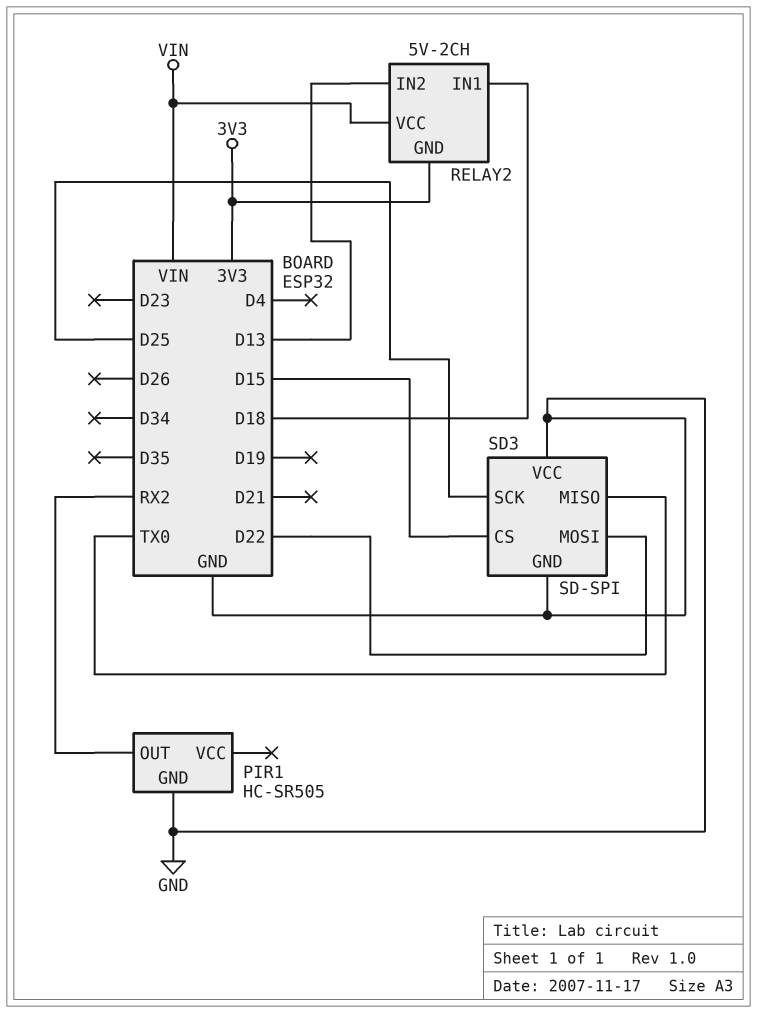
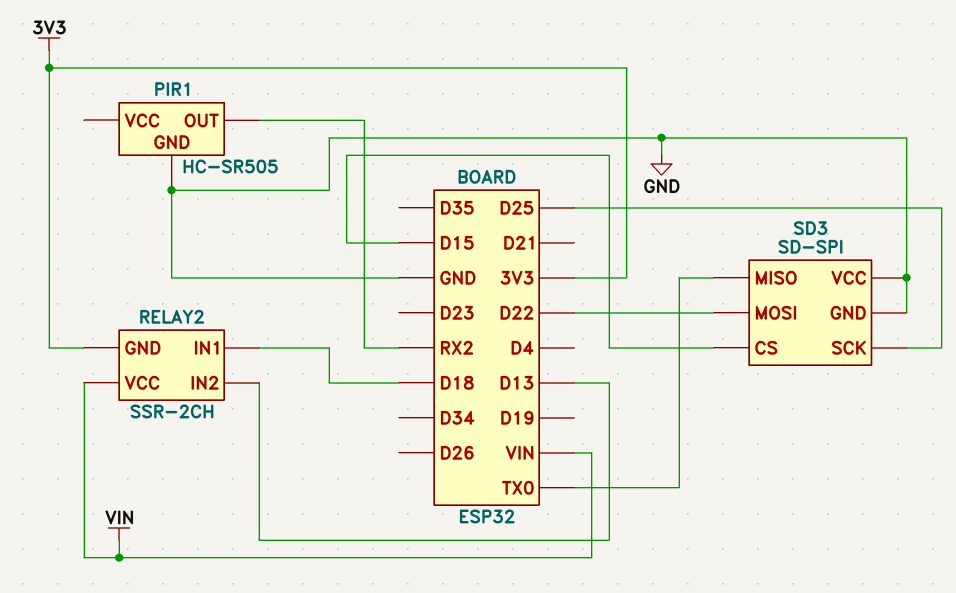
RELAY2: 5V-2CH -> SSR-2CH

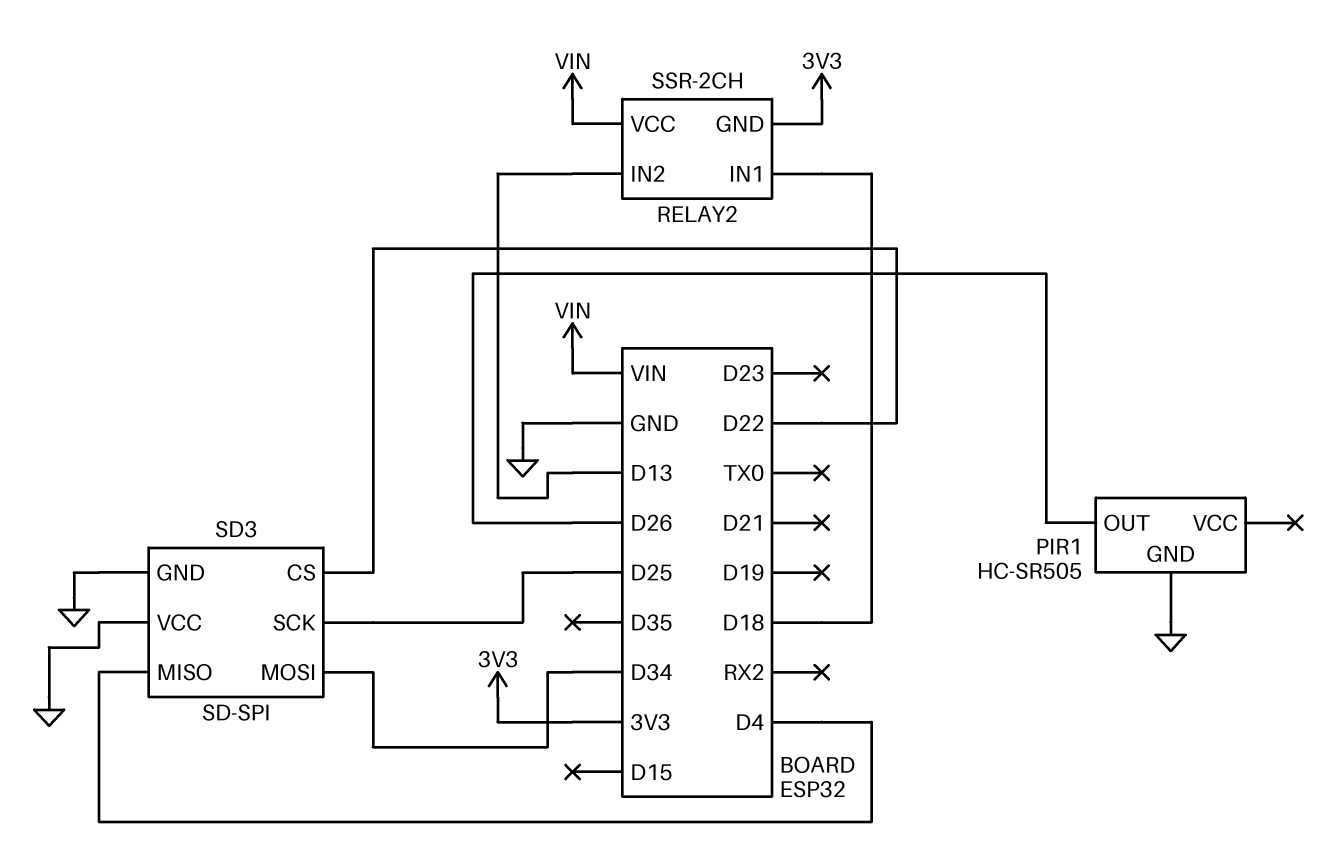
PIR1 pin OUT: RX2 -> D26
SD3 pin CS: D15 -> D22
SD3 pin MISO: TX0 -> D4
SD3 pin MOSI: D22 -> D34

